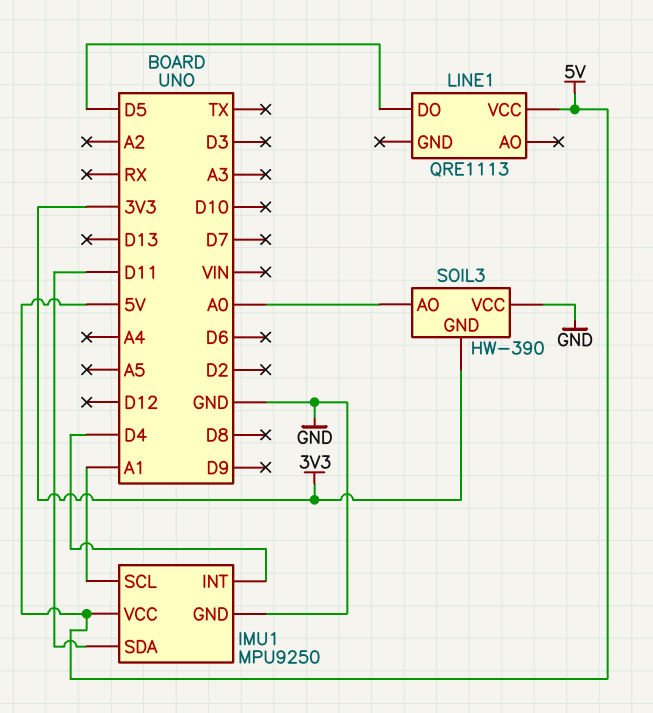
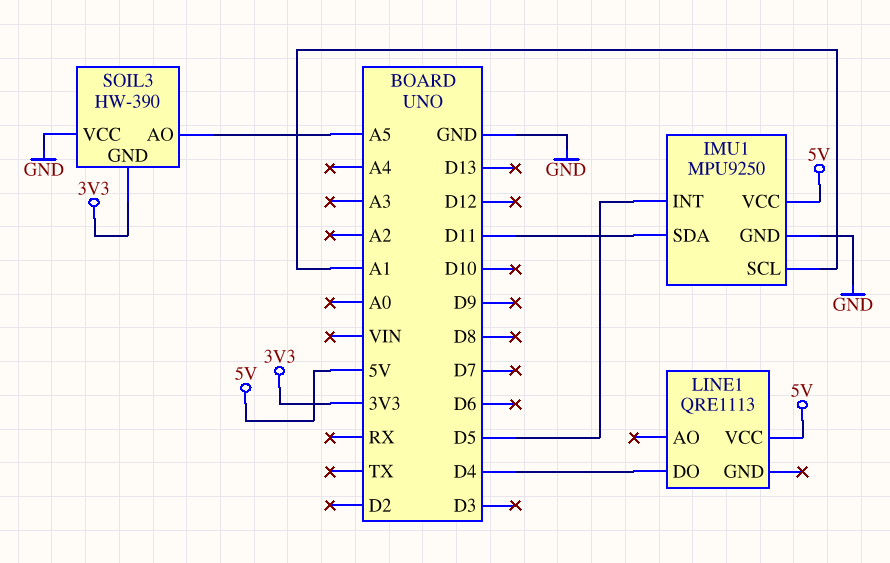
IMU1 pin INT: D4 -> D5
LINE1 pin DO: D5 -> D4
SOIL3 pin AO: A0 -> A5

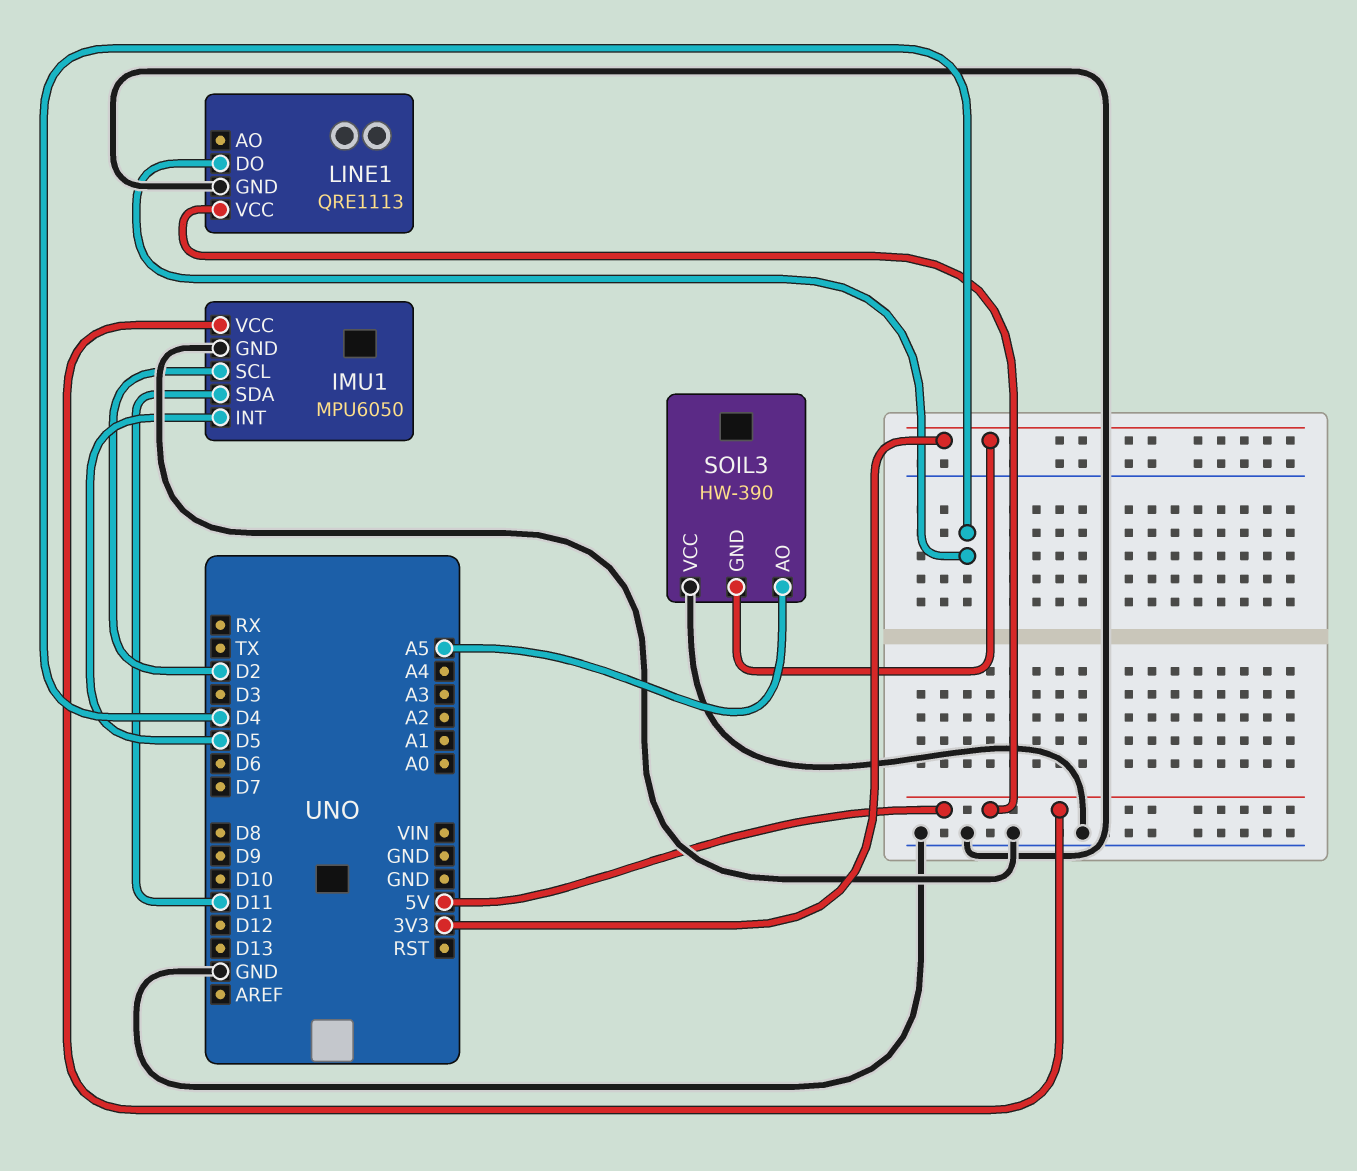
IMU1: MPU9250 -> MPU6050
IMU1 pin SCL: A1 -> D2
LINE1 pin GND: none -> GND

